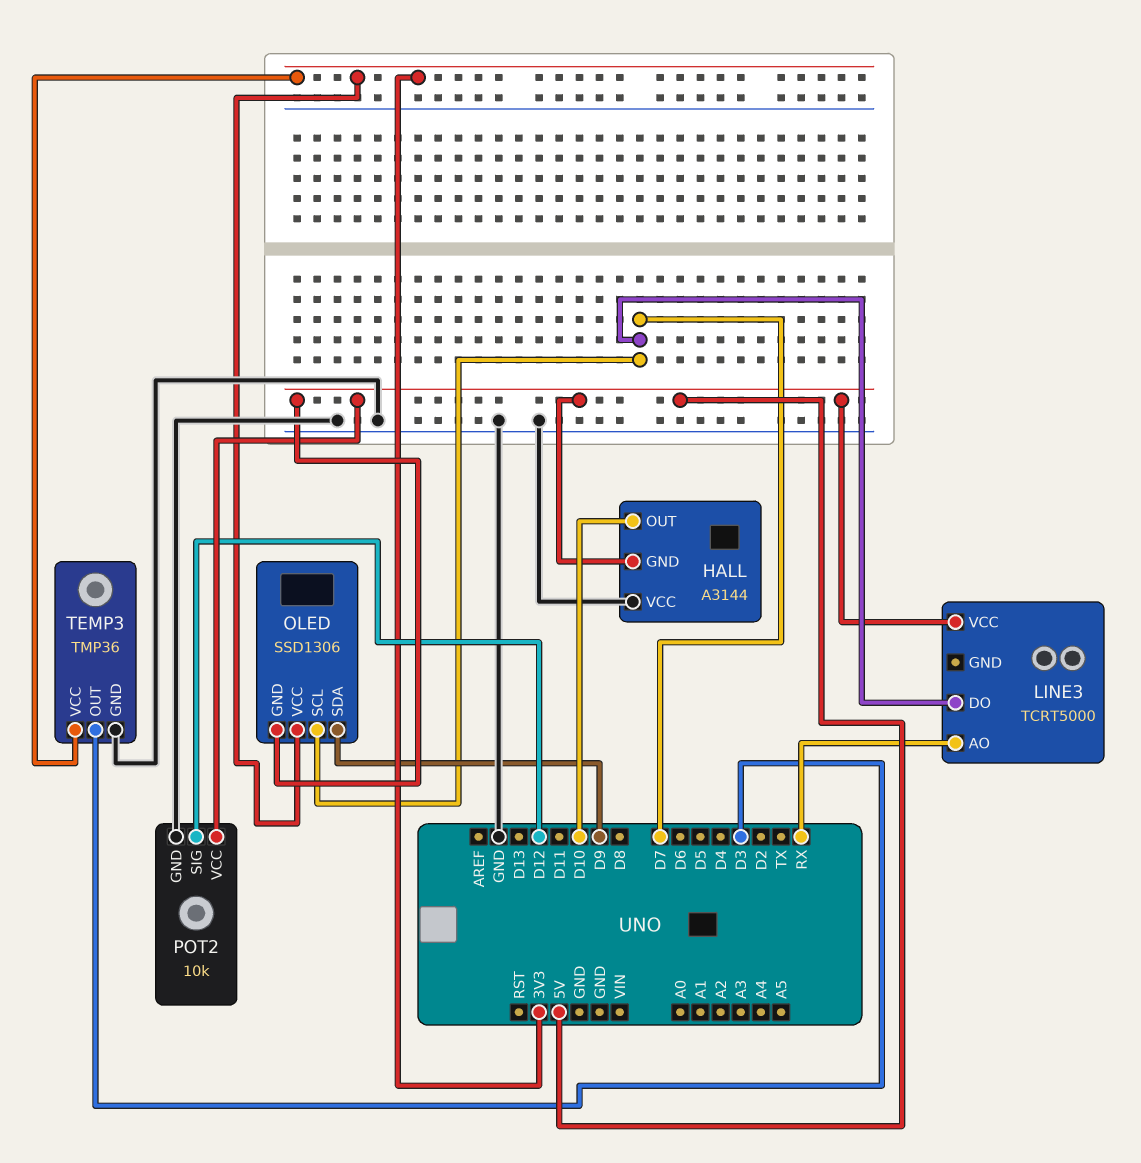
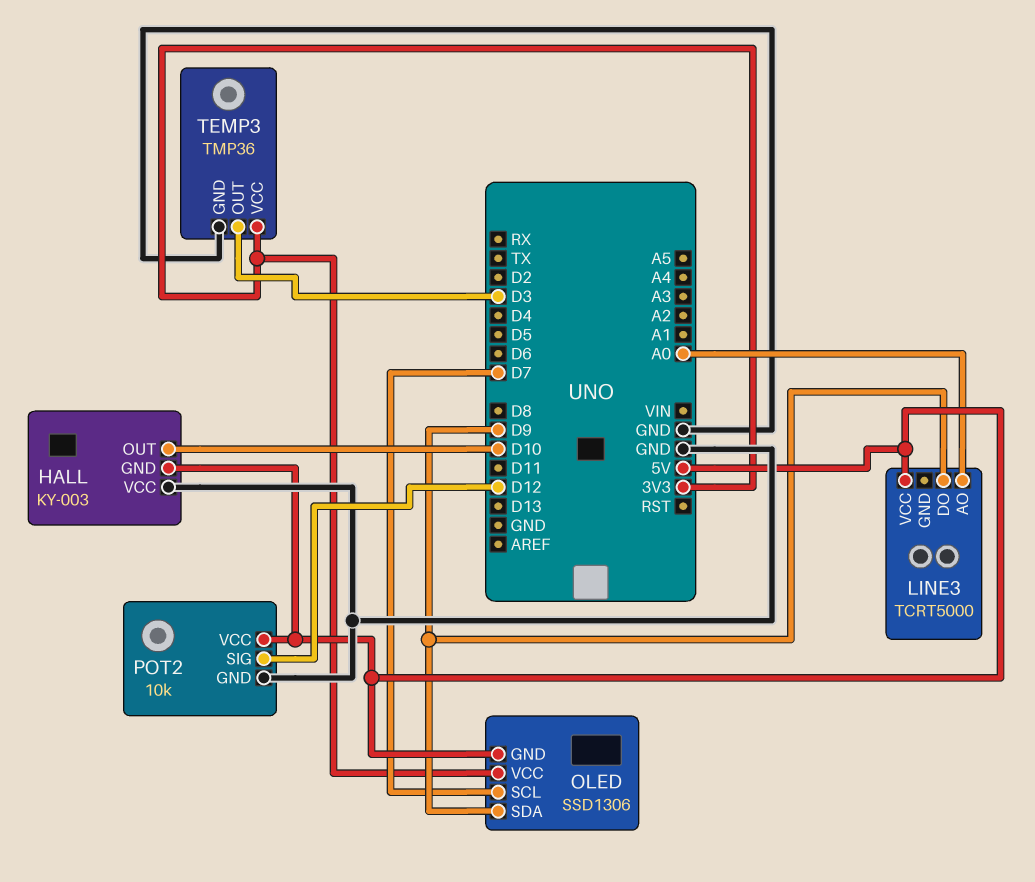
HALL: A3144 -> KY-003
LINE3 pin AO: RX -> A0
LINE3 pin DO: D7 -> D9

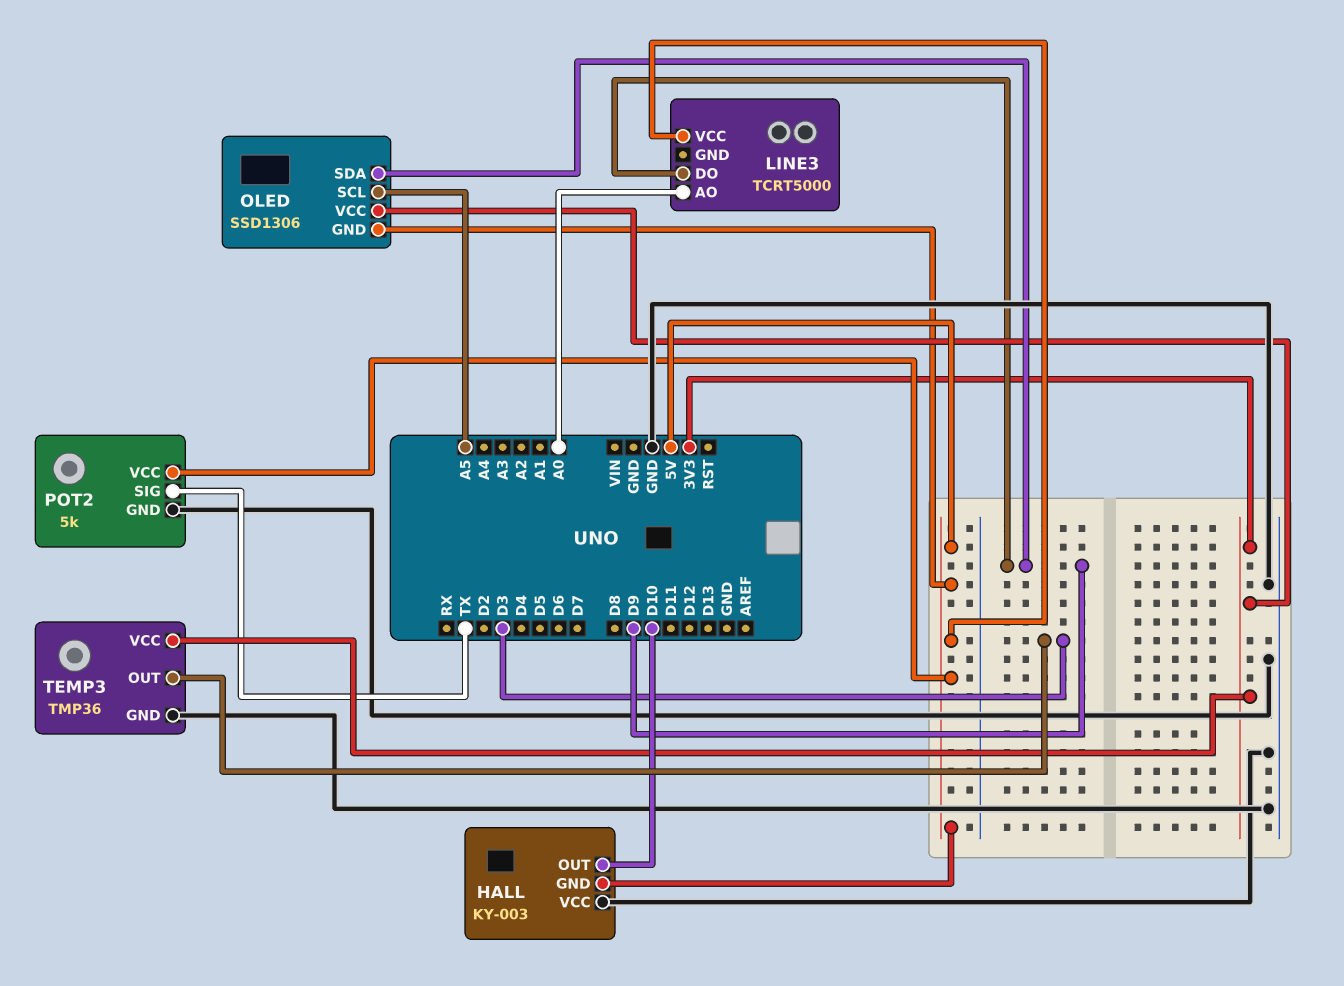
OLED pin SCL: D7 -> A5
POT2: 10k -> 5k
POT2 pin SIG: D12 -> TX

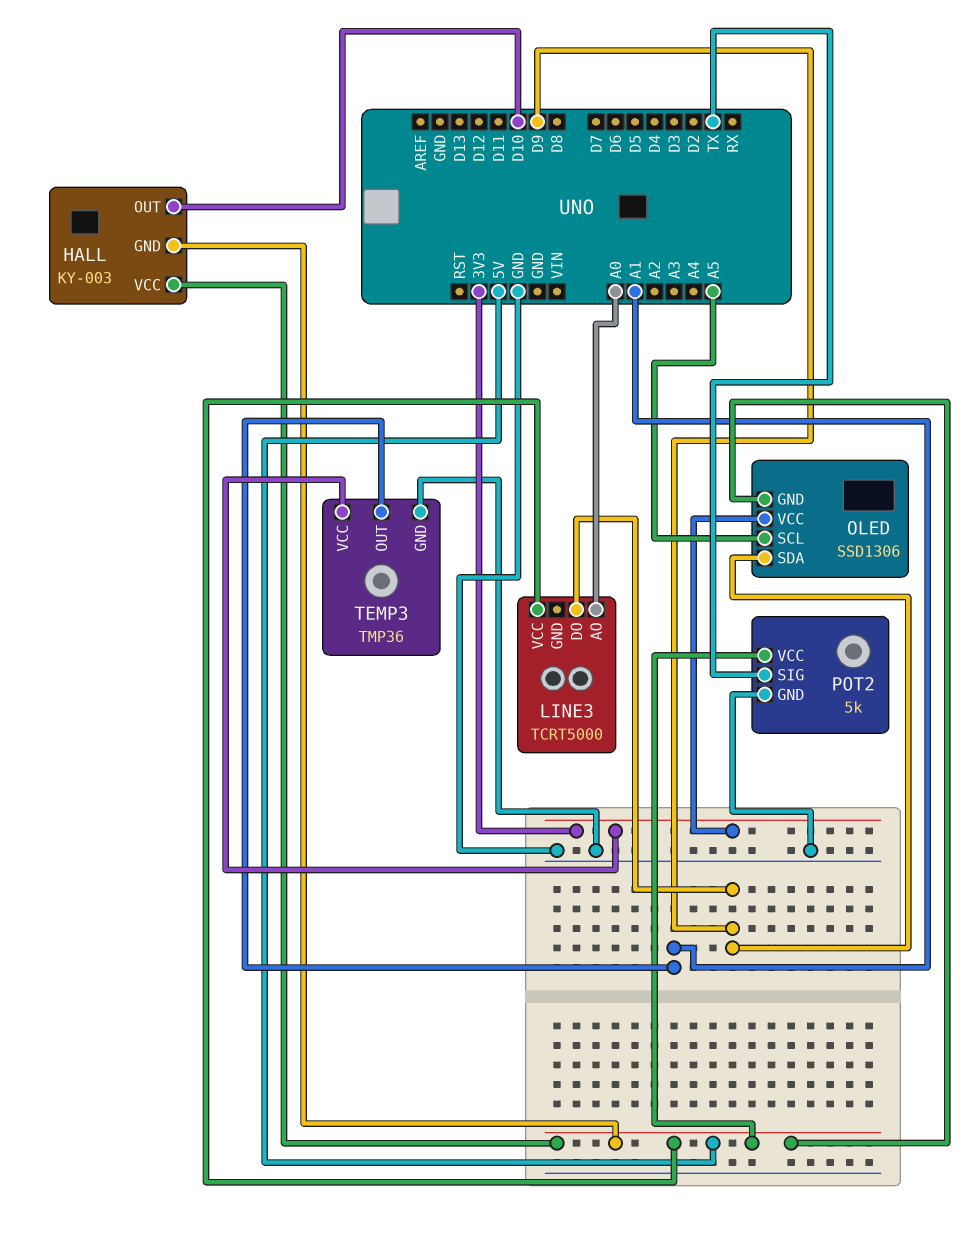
HALL pin VCC: GND -> 5V
TEMP3 pin OUT: D3 -> A1

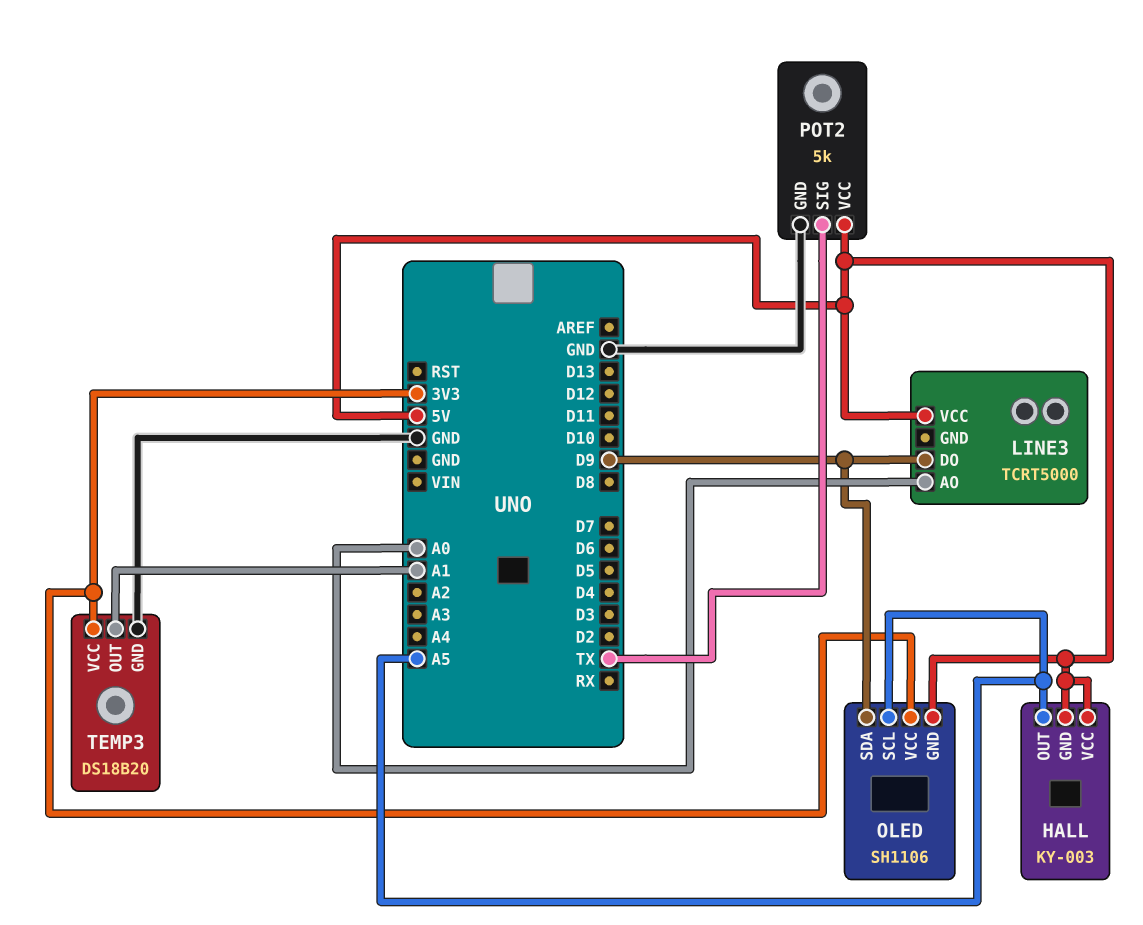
HALL pin OUT: D10 -> A5
OLED: SSD1306 -> SH1106
TEMP3: TMP36 -> DS18B20

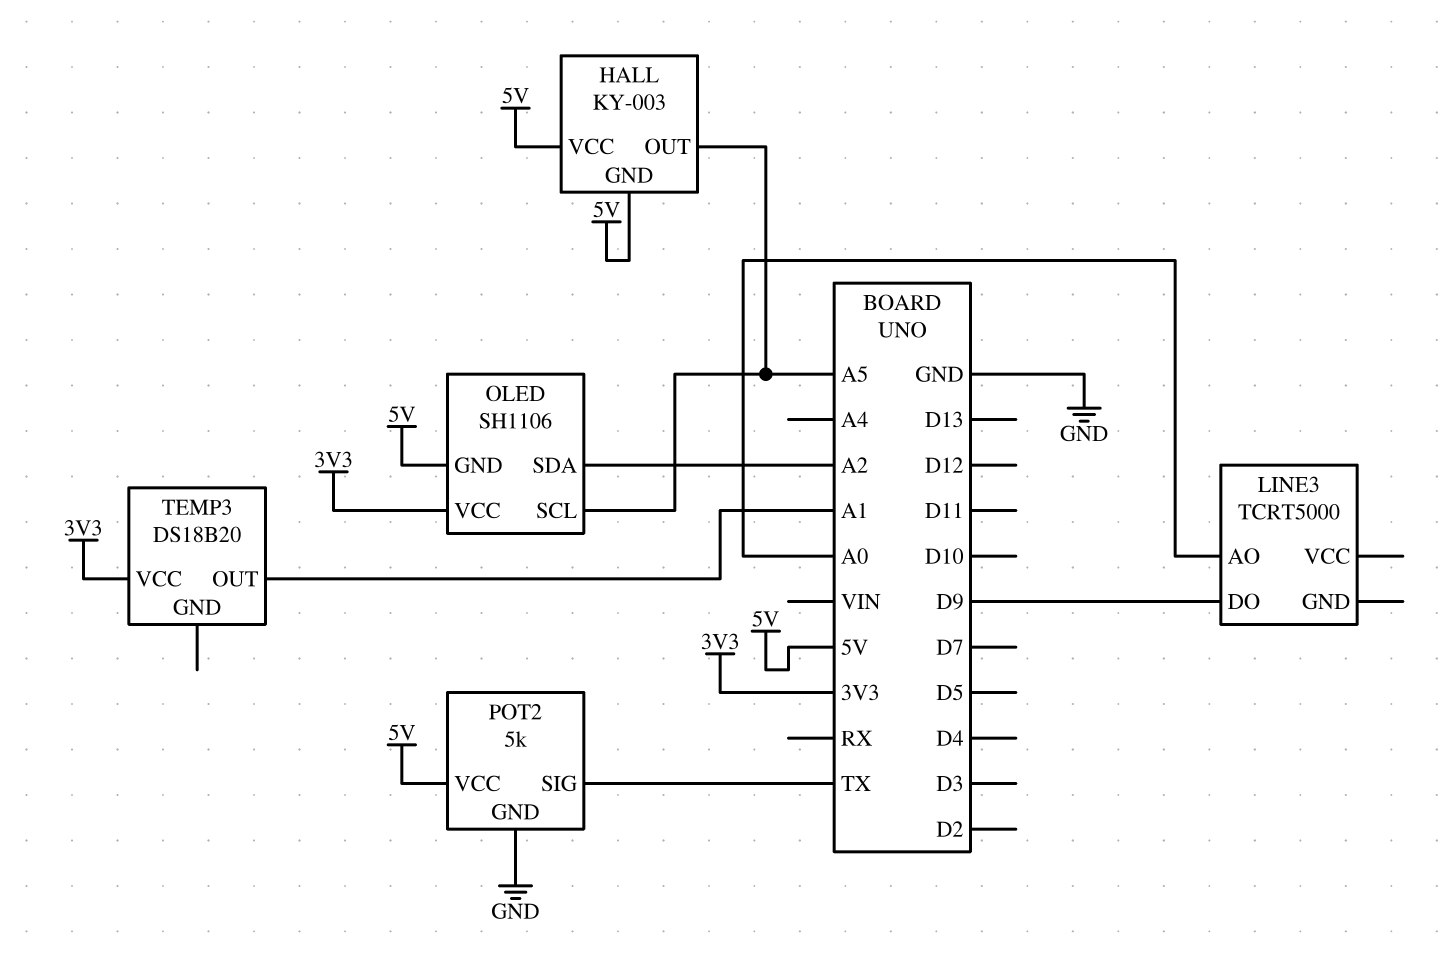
LINE3 pin VCC: 5V -> none
OLED pin SDA: D9 -> A2
TEMP3 pin GND: GND -> none

